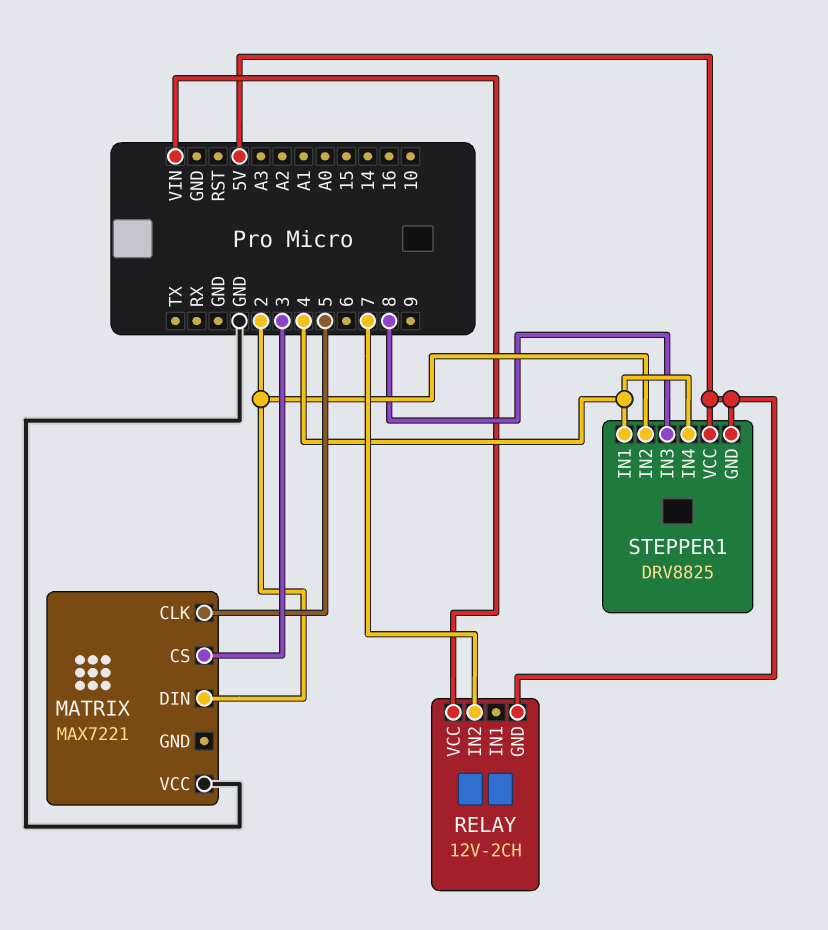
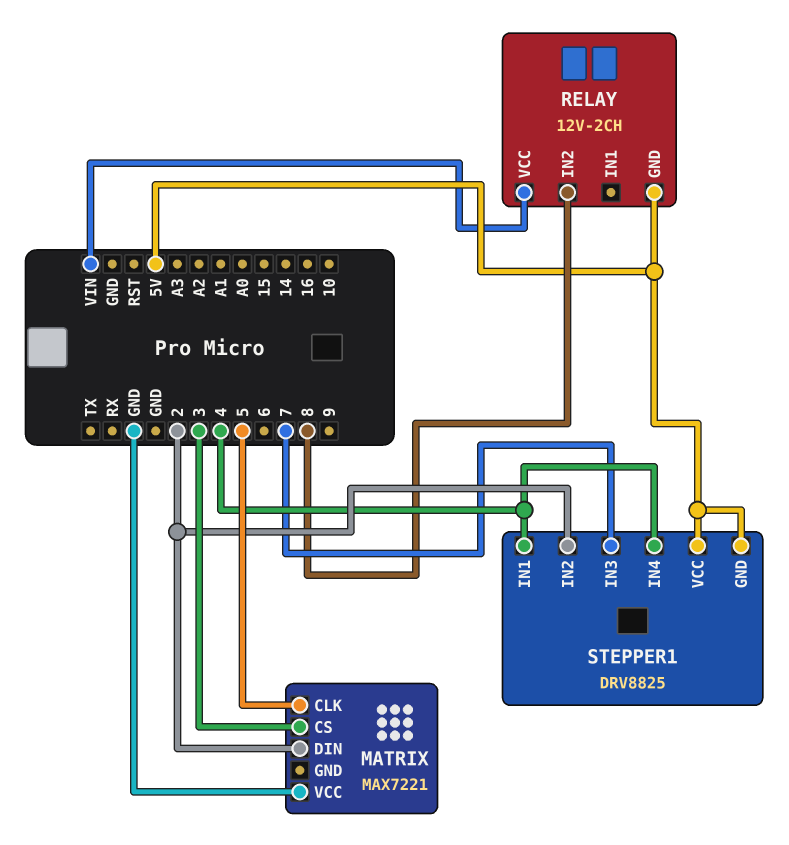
RELAY pin IN2: 7 -> 8
STEPPER1 pin IN3: 8 -> 7

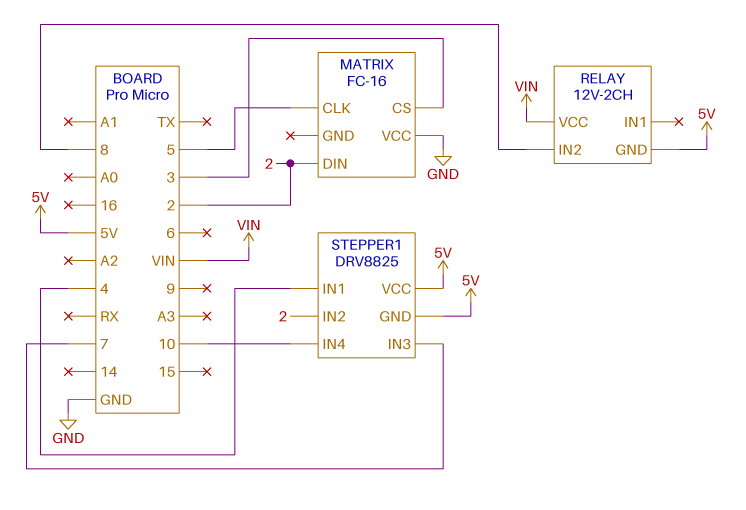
MATRIX: MAX7221 -> FC-16
STEPPER1 pin IN4: 4 -> 10

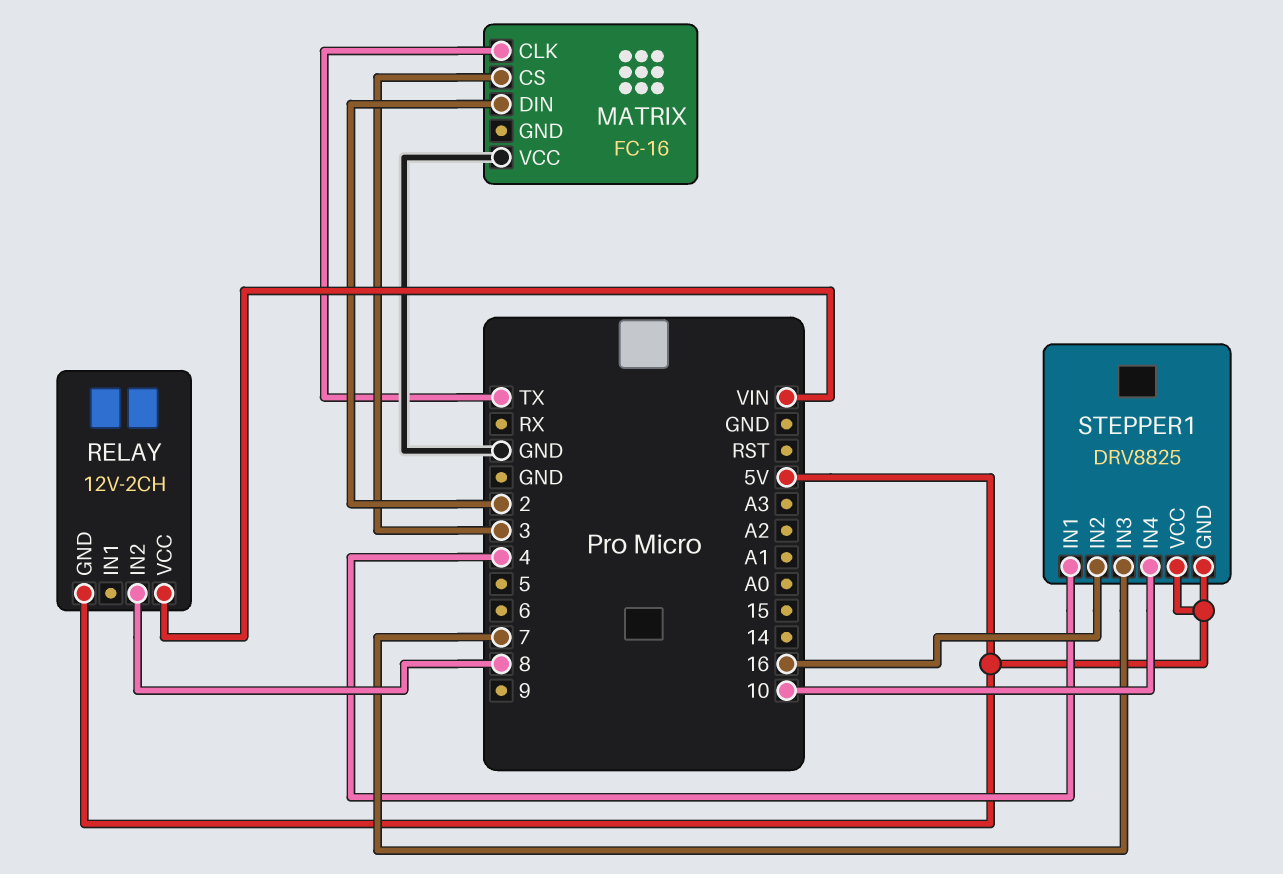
MATRIX pin CLK: 5 -> TX
STEPPER1 pin IN2: 2 -> 16

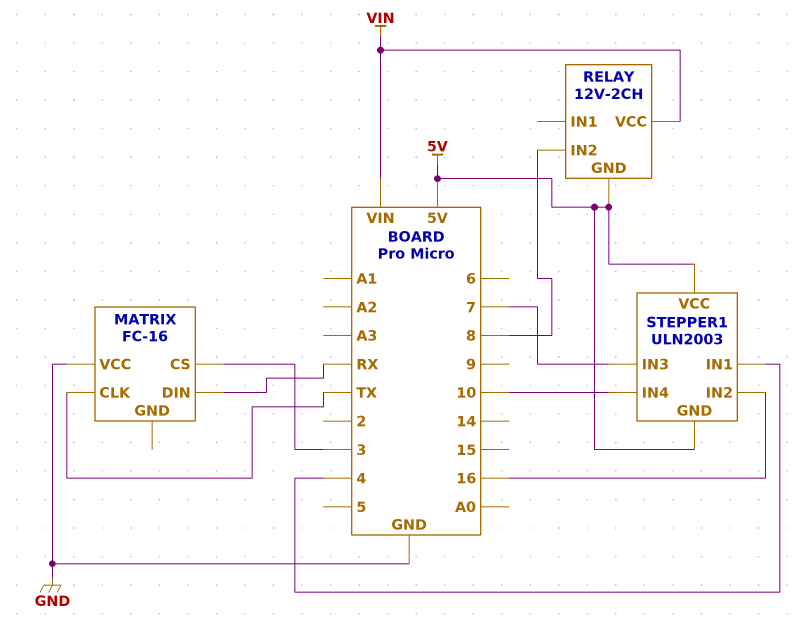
MATRIX pin DIN: 2 -> RX
STEPPER1: DRV8825 -> ULN2003

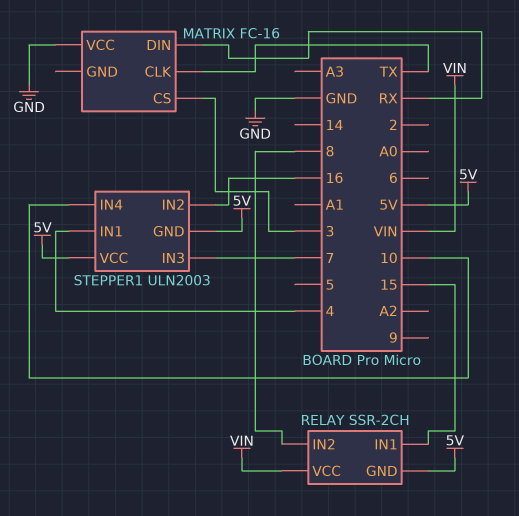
RELAY: 12V-2CH -> SSR-2CH
RELAY pin IN1: none -> 15

